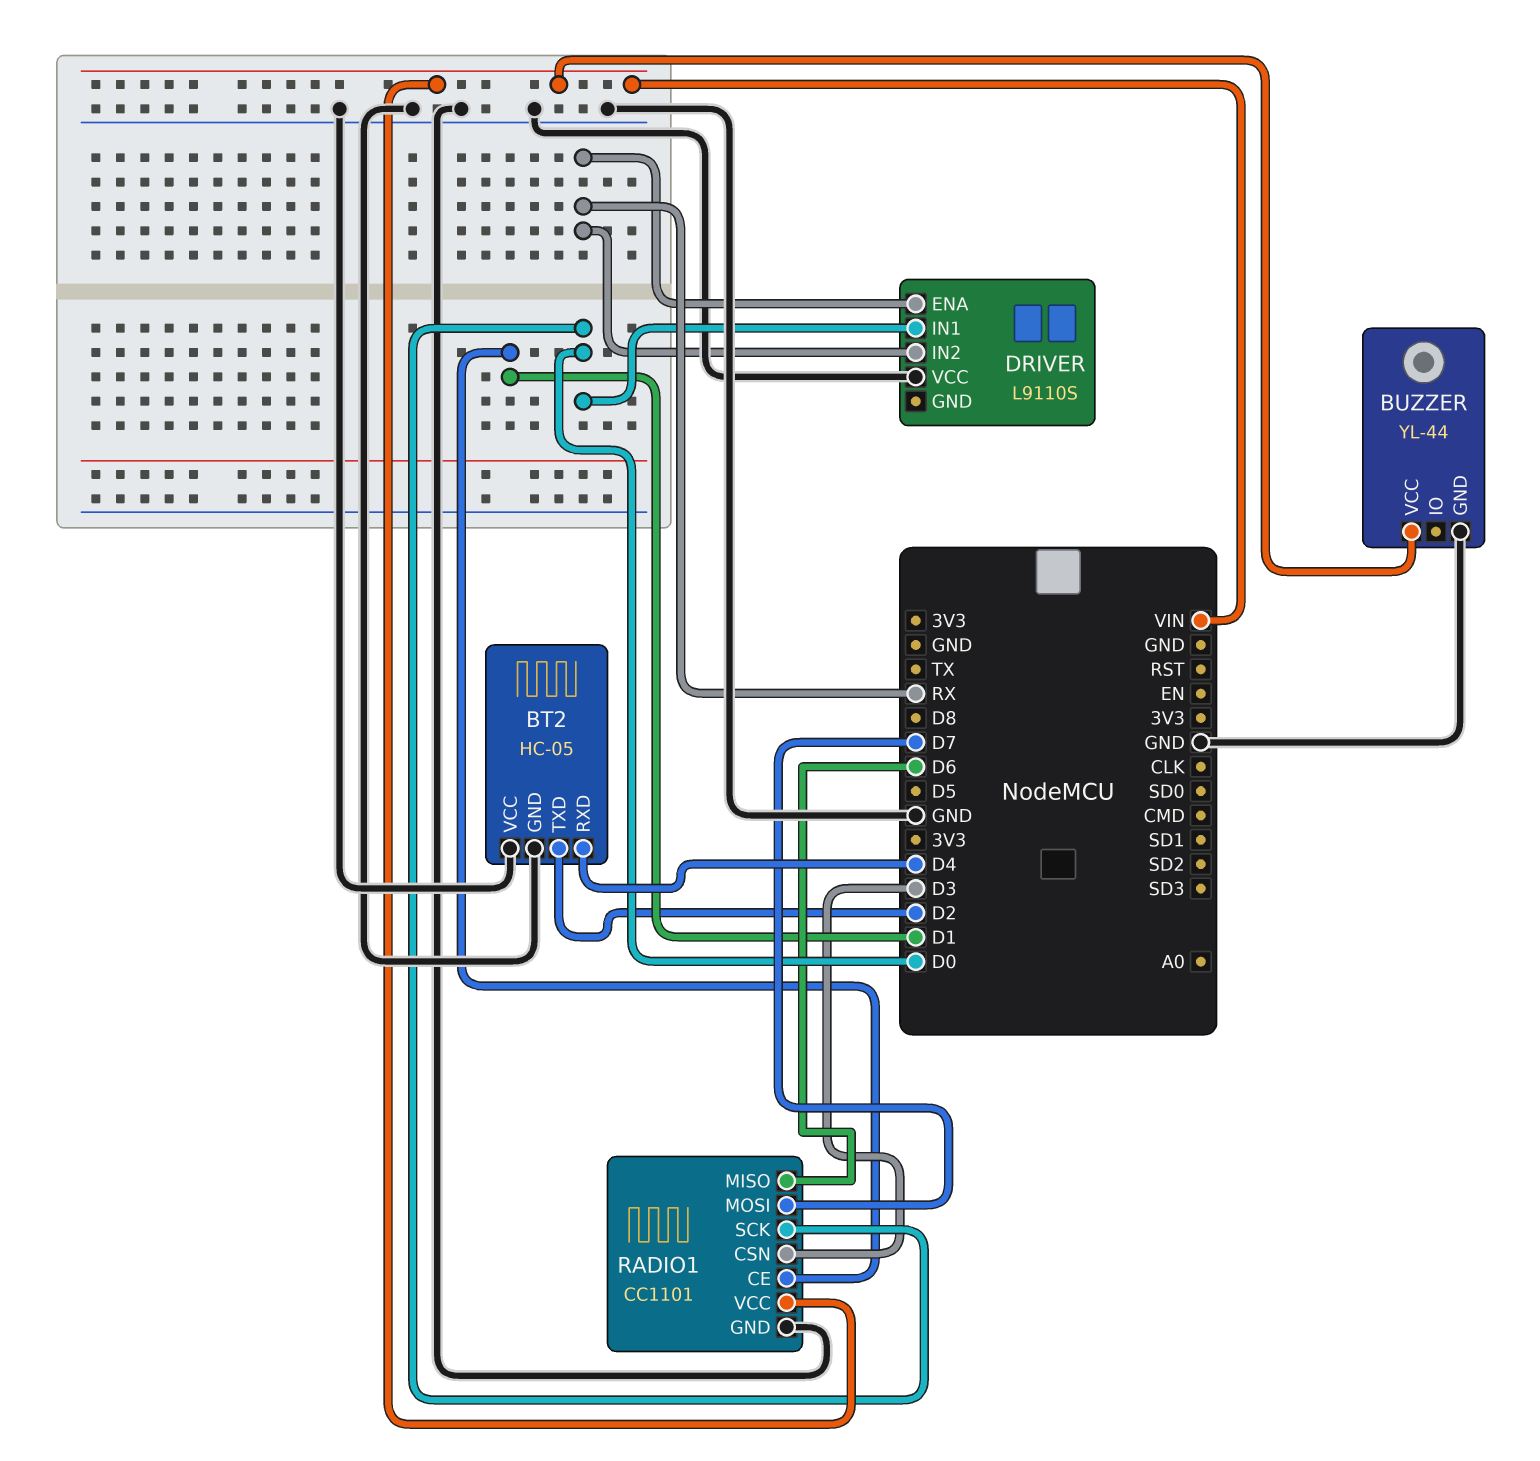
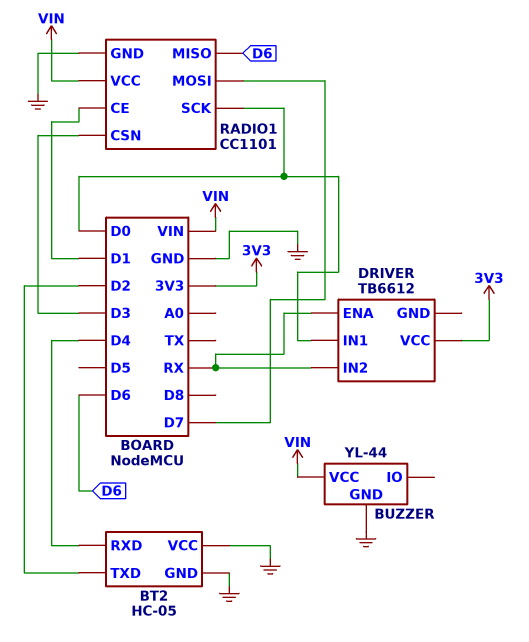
DRIVER: L9110S -> TB6612
DRIVER pin VCC: GND -> 3V3

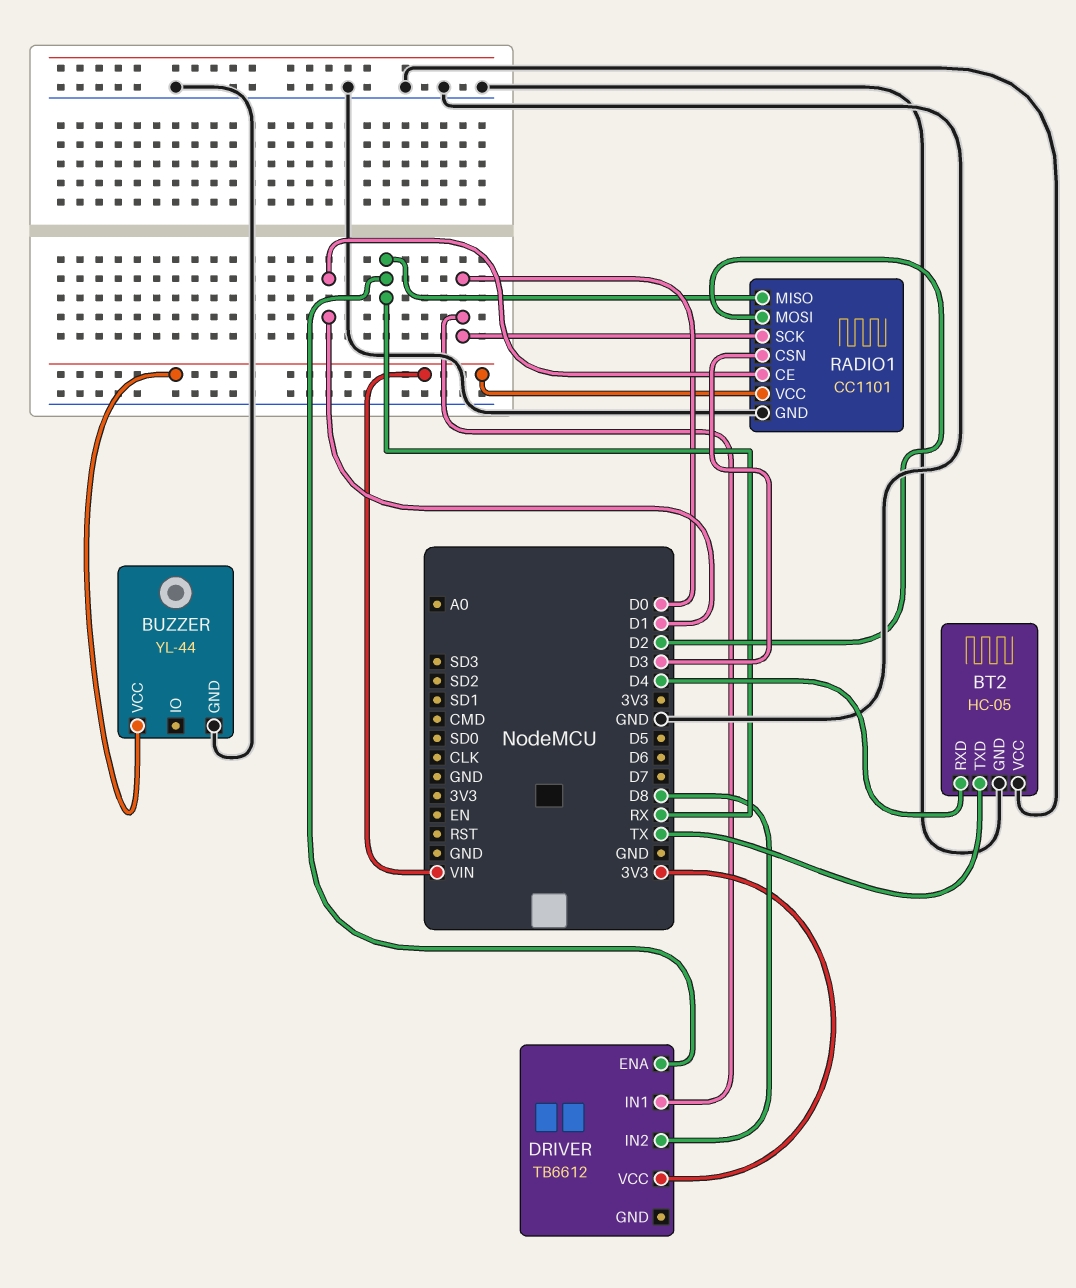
BT2 pin TXD: D2 -> TX
DRIVER pin IN2: RX -> D8
RADIO1 pin MISO: D6 -> RX
RADIO1 pin MOSI: D7 -> D2

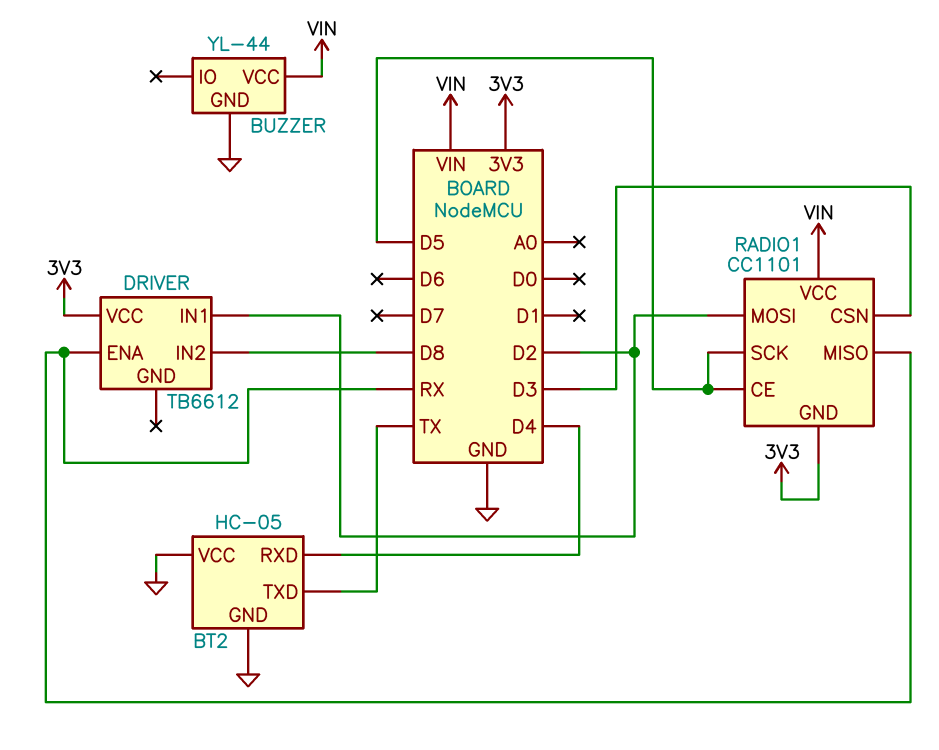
DRIVER pin IN1: D0 -> D2
RADIO1 pin CE: D1 -> D5
RADIO1 pin GND: GND -> 3V3
RADIO1 pin SCK: D0 -> D5

